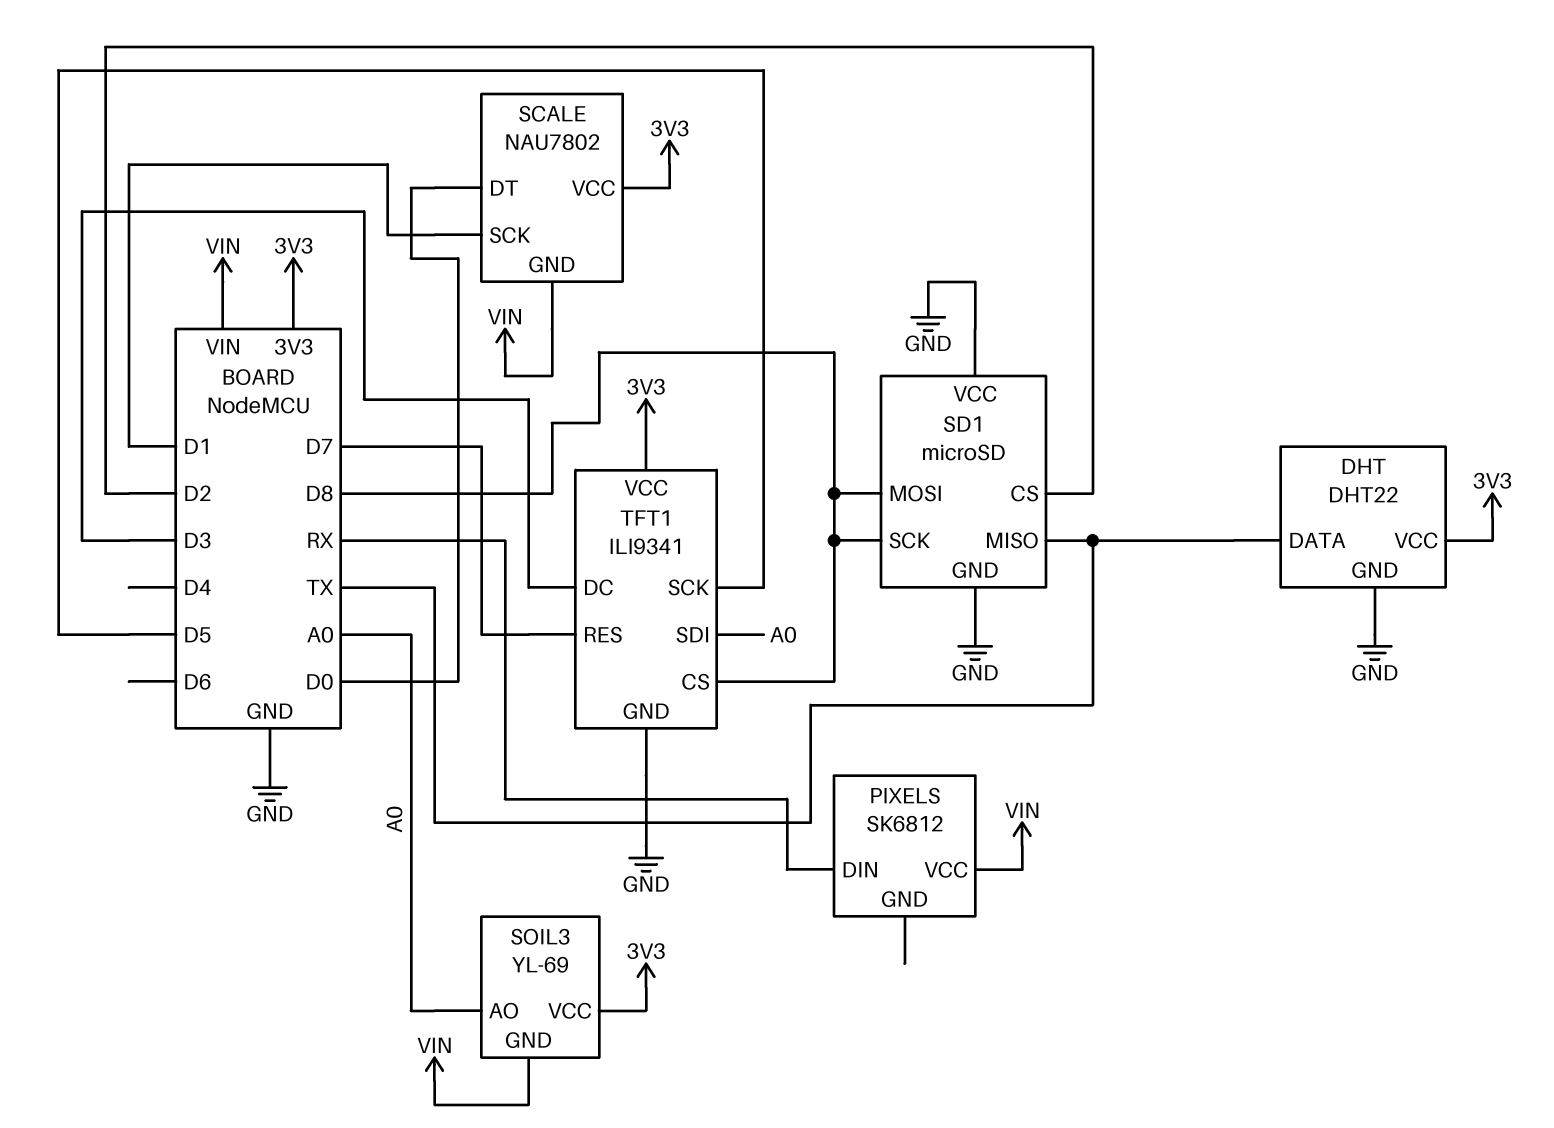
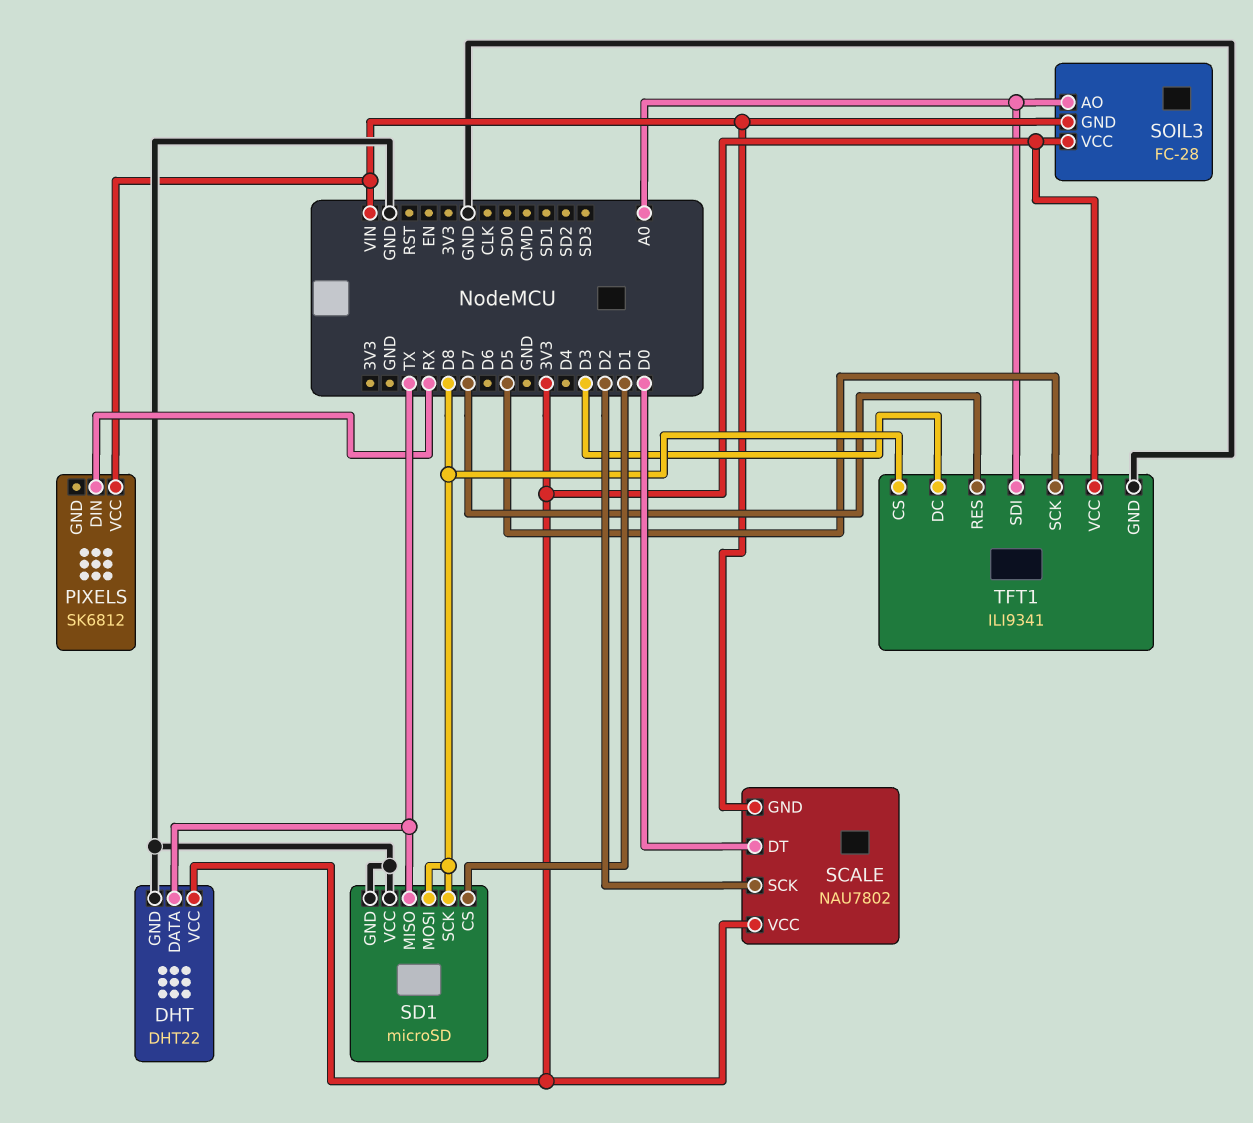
SCALE pin SCK: D1 -> D2
SD1 pin CS: D2 -> D1
SOIL3: YL-69 -> FC-28

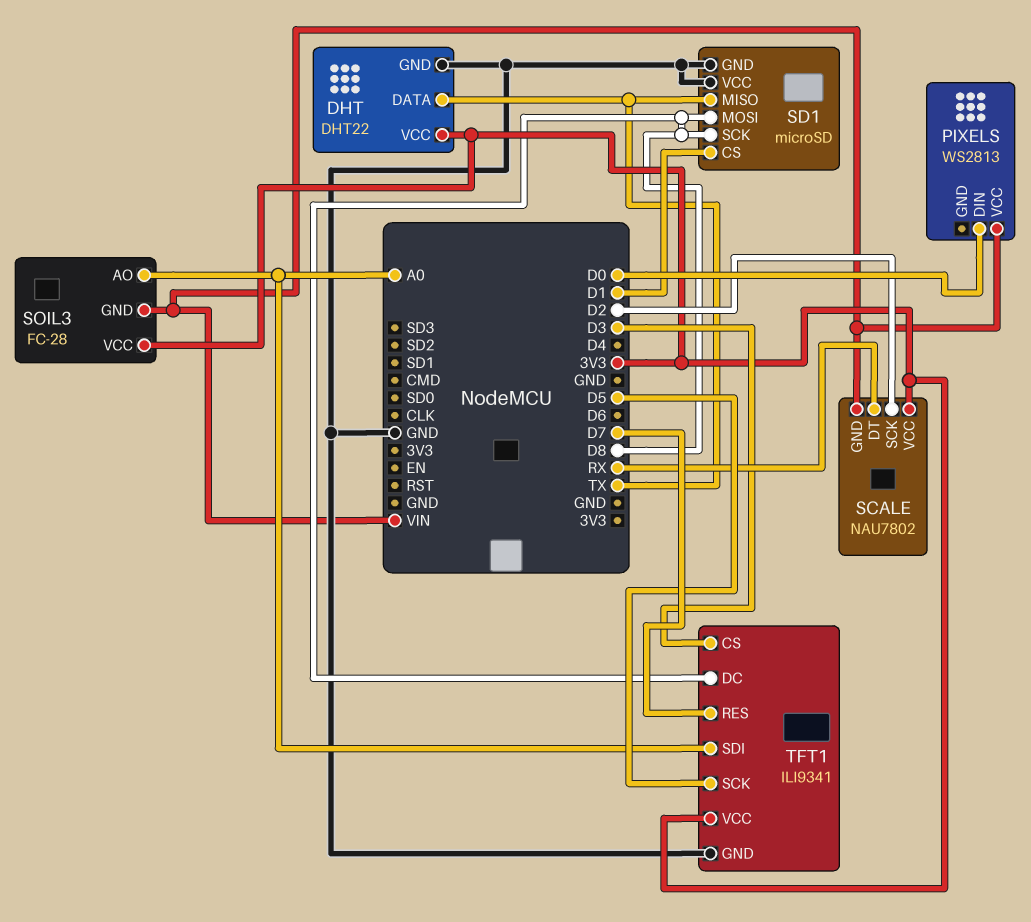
PIXELS: SK6812 -> WS2813
PIXELS pin DIN: RX -> D0
SCALE pin DT: D0 -> RX
TFT1 pin CS: D8 -> D3
TFT1 pin DC: D3 -> D8

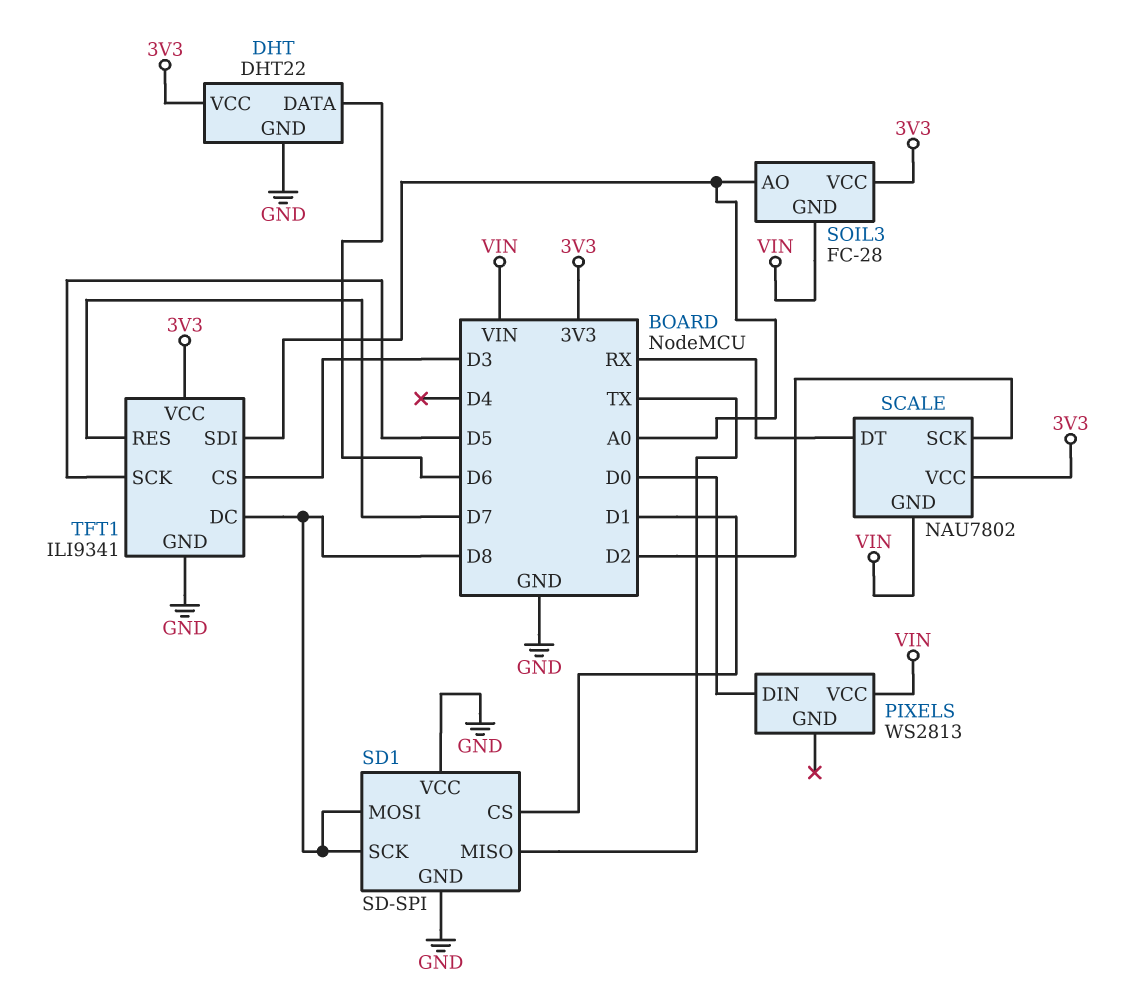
DHT pin DATA: TX -> D6
SD1: microSD -> SD-SPI

